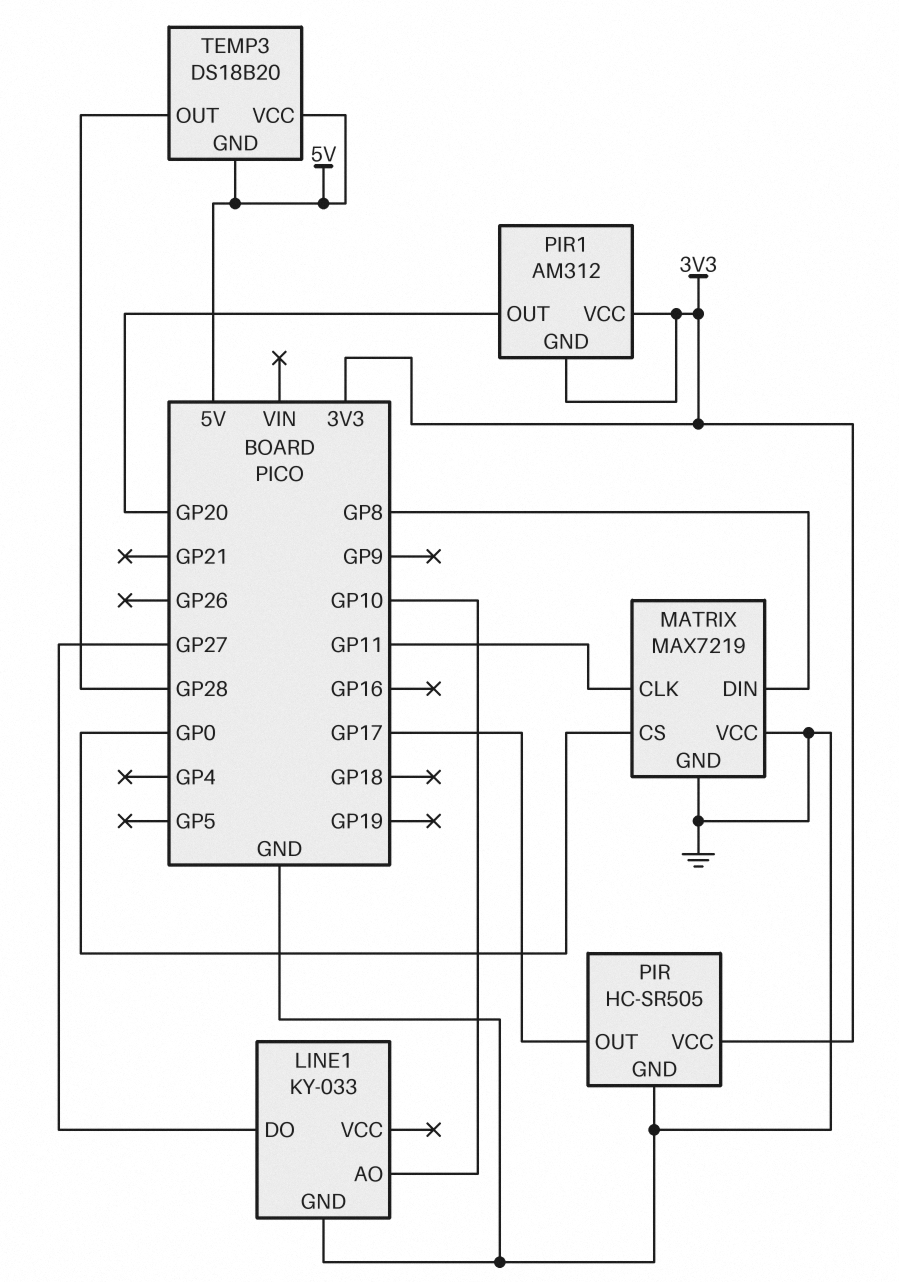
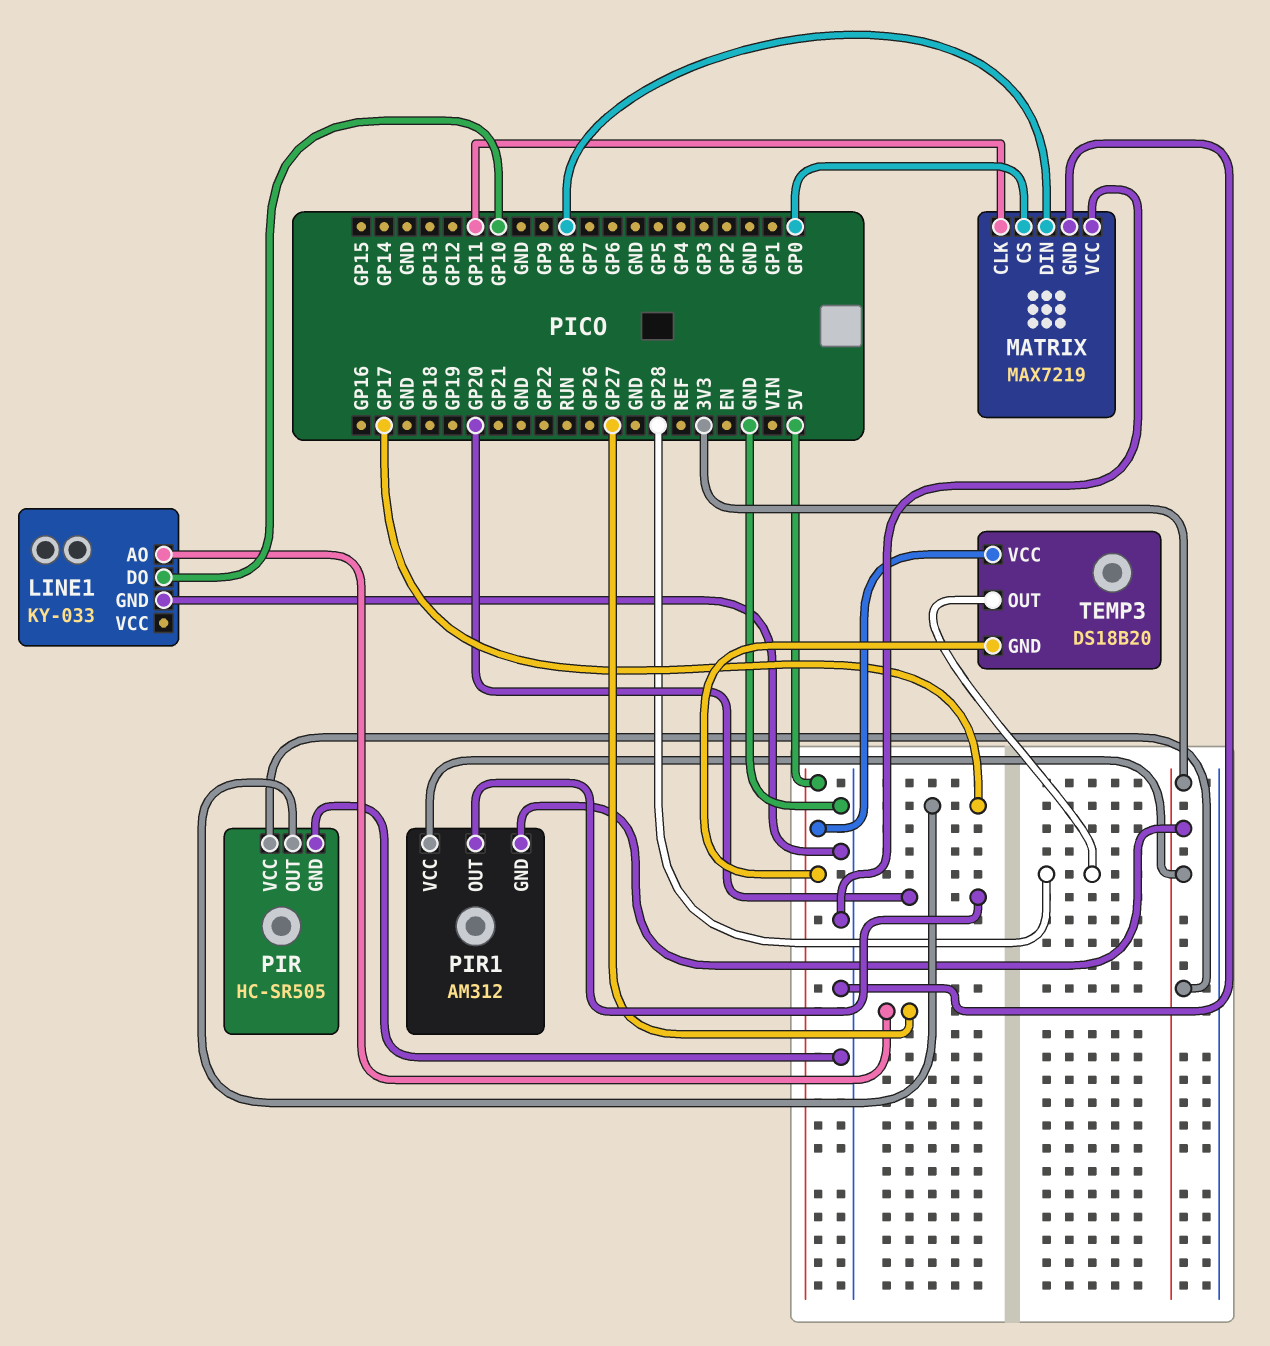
LINE1 pin AO: GP10 -> GP27
LINE1 pin DO: GP27 -> GP10

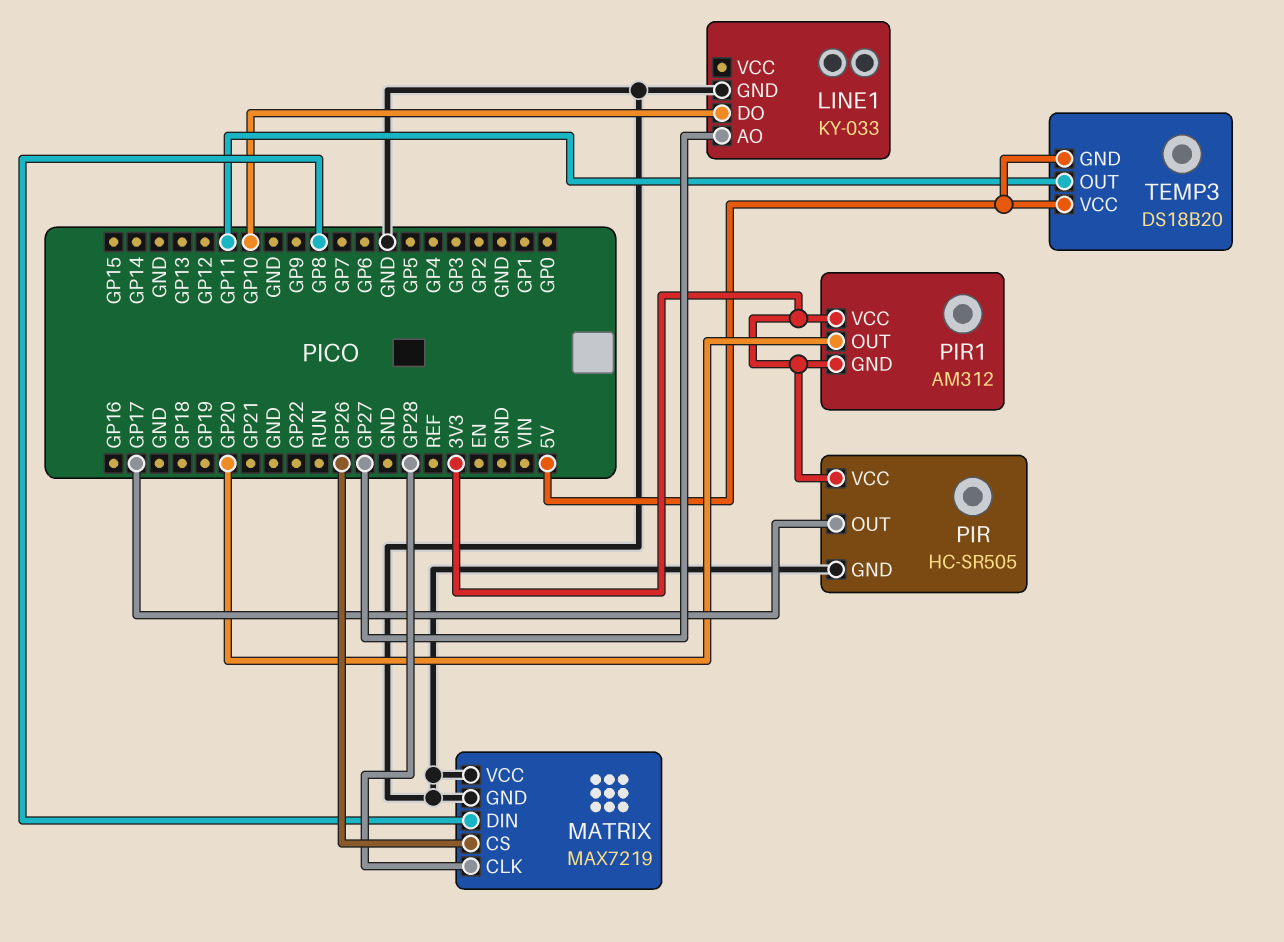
MATRIX pin CLK: GP11 -> GP28
MATRIX pin CS: GP0 -> GP26
TEMP3 pin OUT: GP28 -> GP11

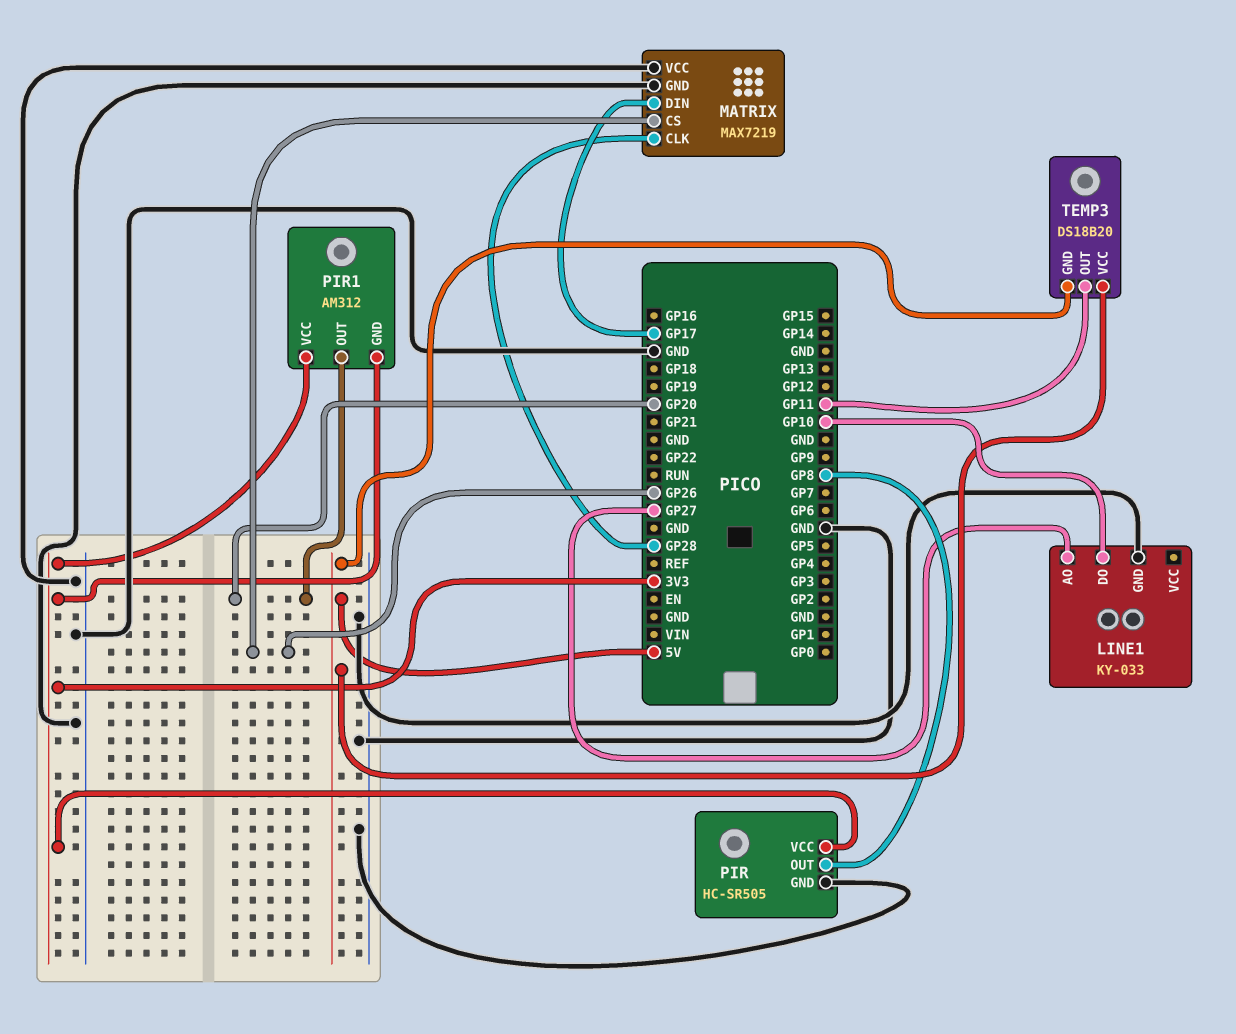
MATRIX pin DIN: GP8 -> GP17
PIR pin OUT: GP17 -> GP8

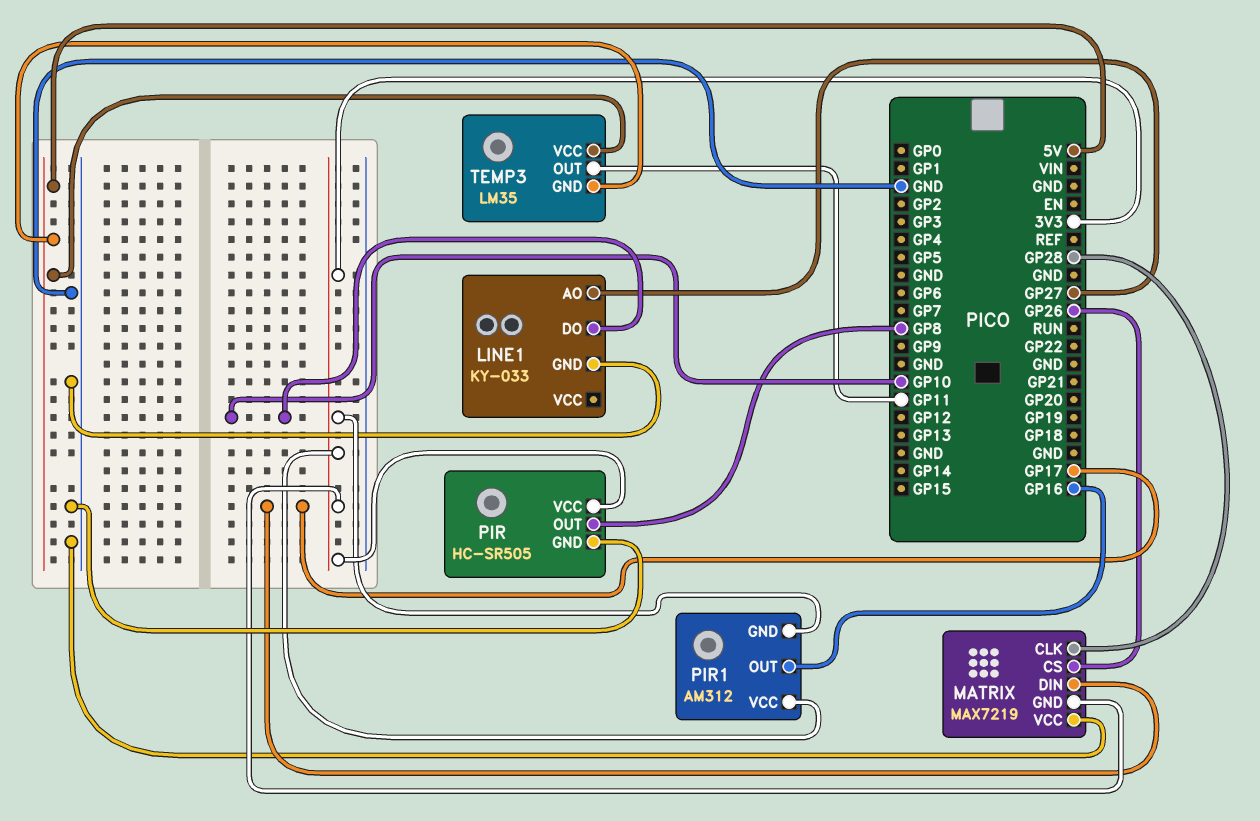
MATRIX pin GND: GND -> 3V3
PIR1 pin OUT: GP20 -> GP16
TEMP3: DS18B20 -> LM35

